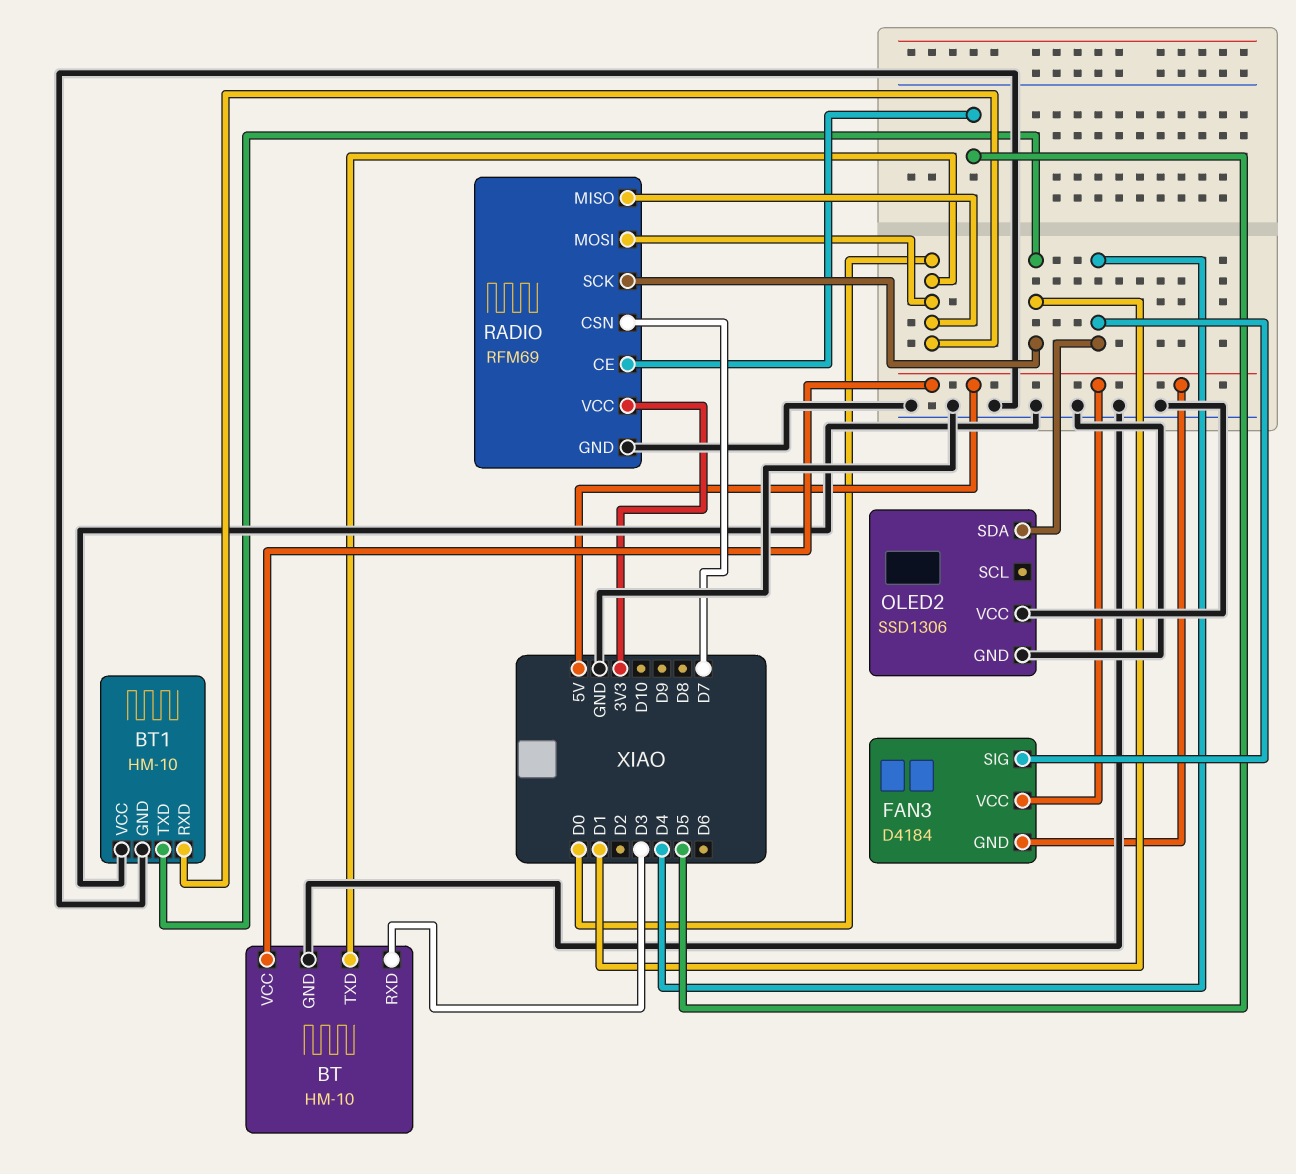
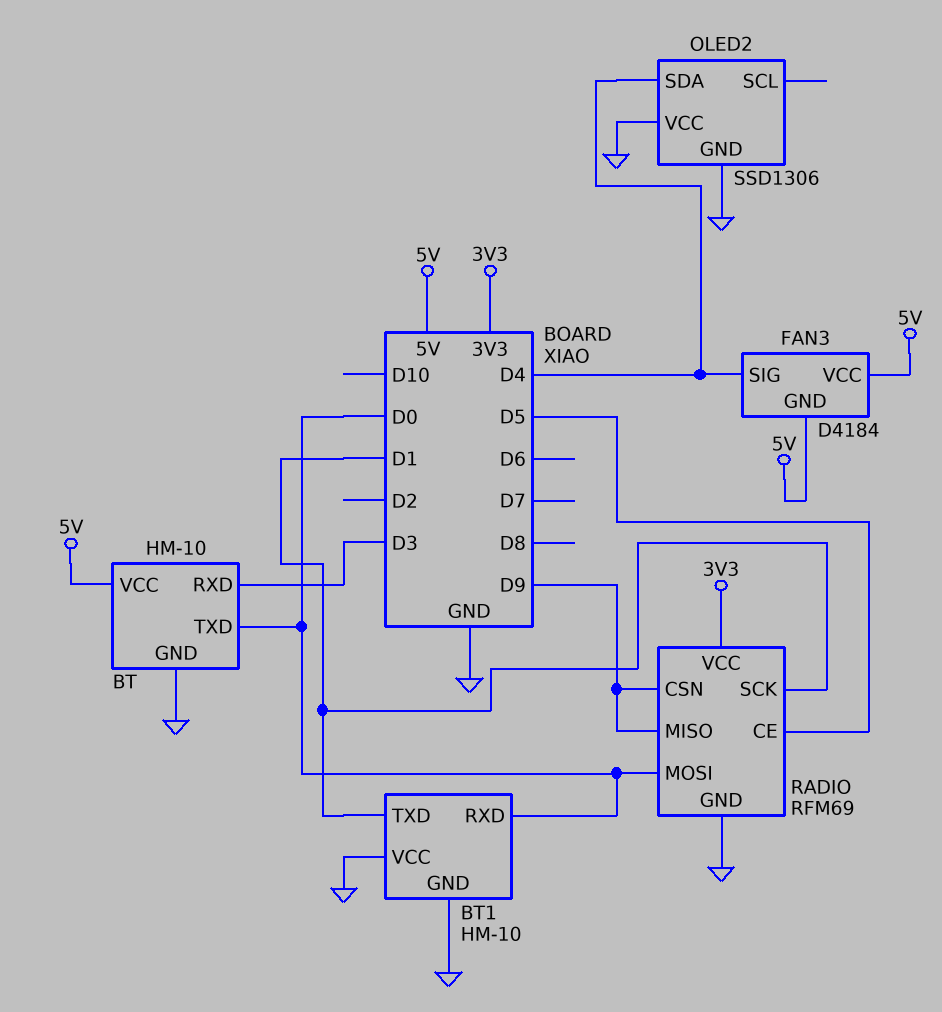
RADIO pin CSN: D7 -> D9
RADIO pin MISO: D0 -> D9

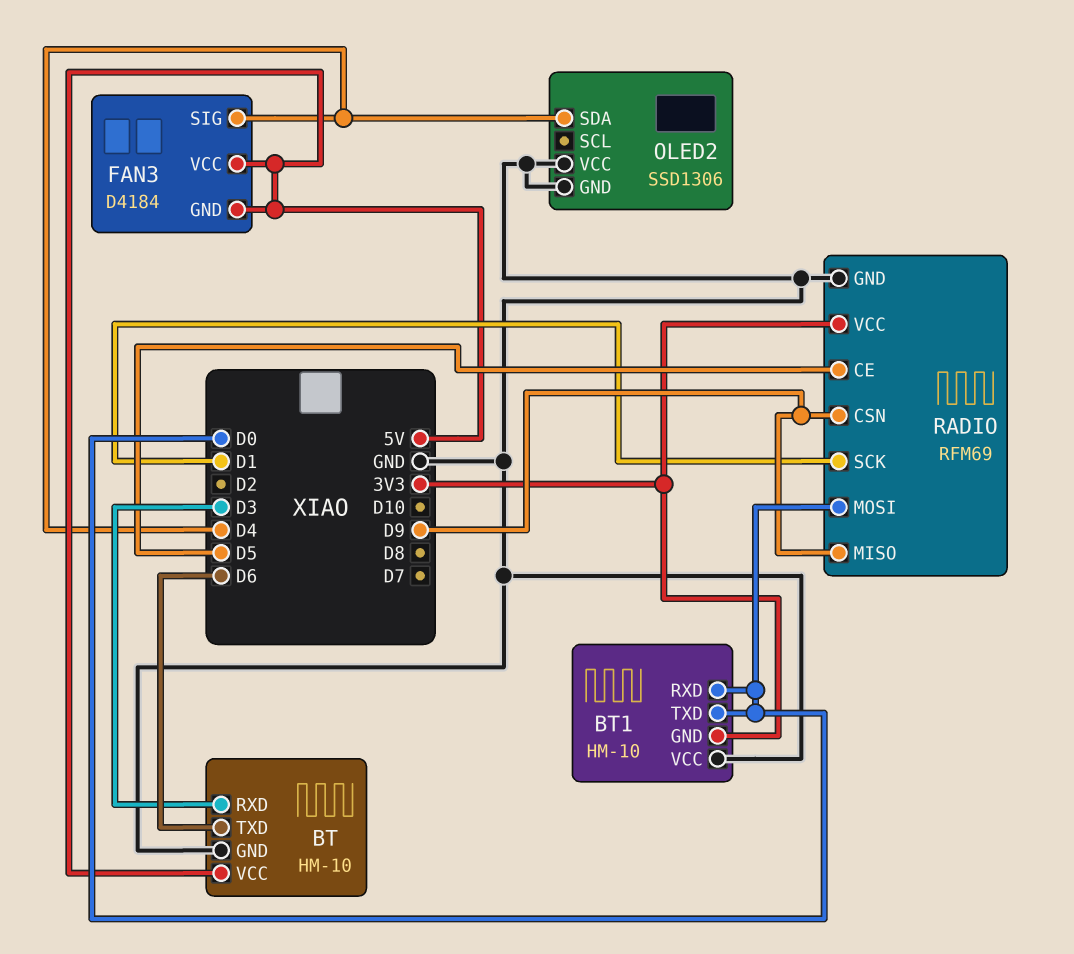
BT pin TXD: D0 -> D6
BT1 pin GND: GND -> 3V3
BT1 pin TXD: D1 -> D0

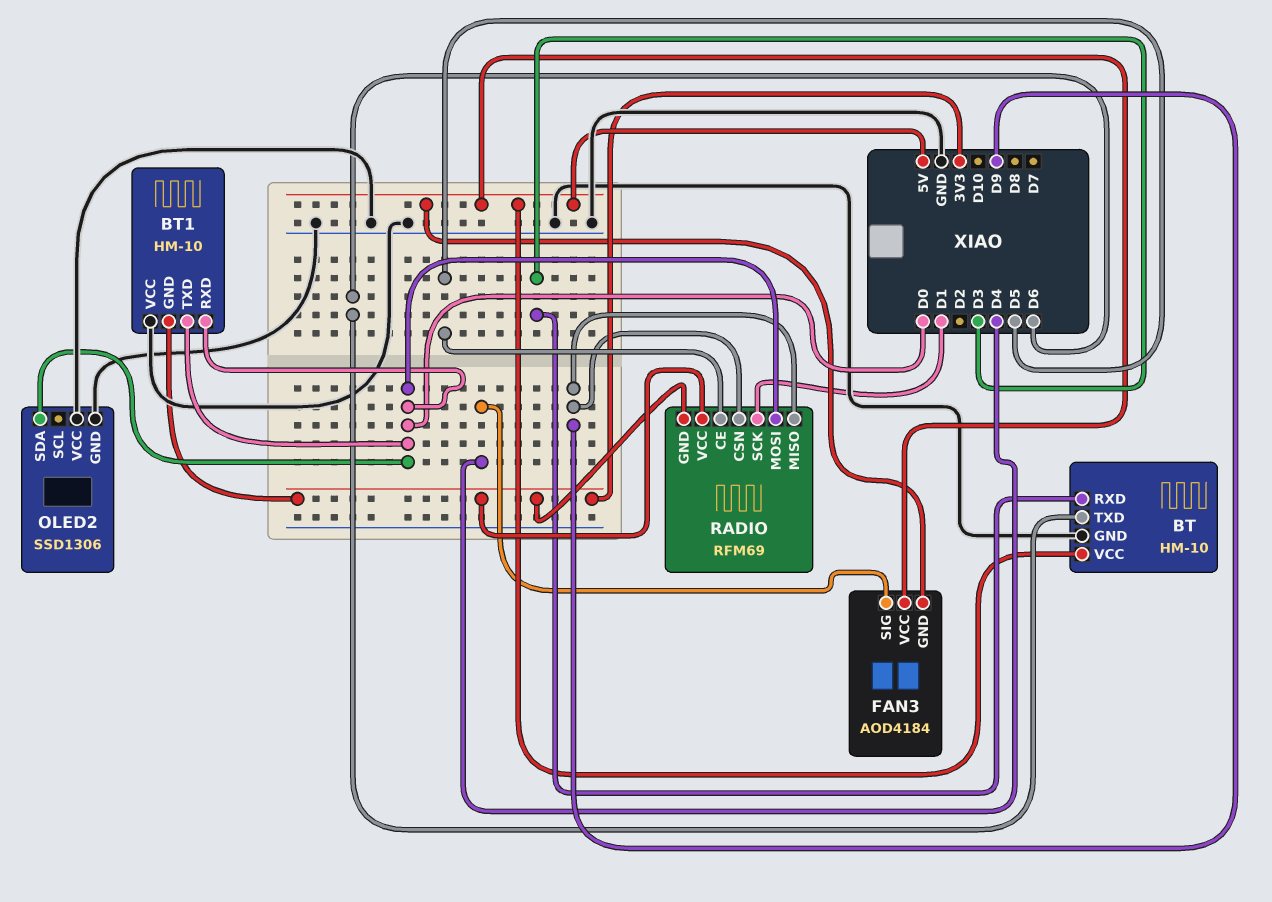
FAN3: D4184 -> AOD4184
OLED2 pin SDA: D4 -> D0
RADIO pin GND: GND -> 3V3

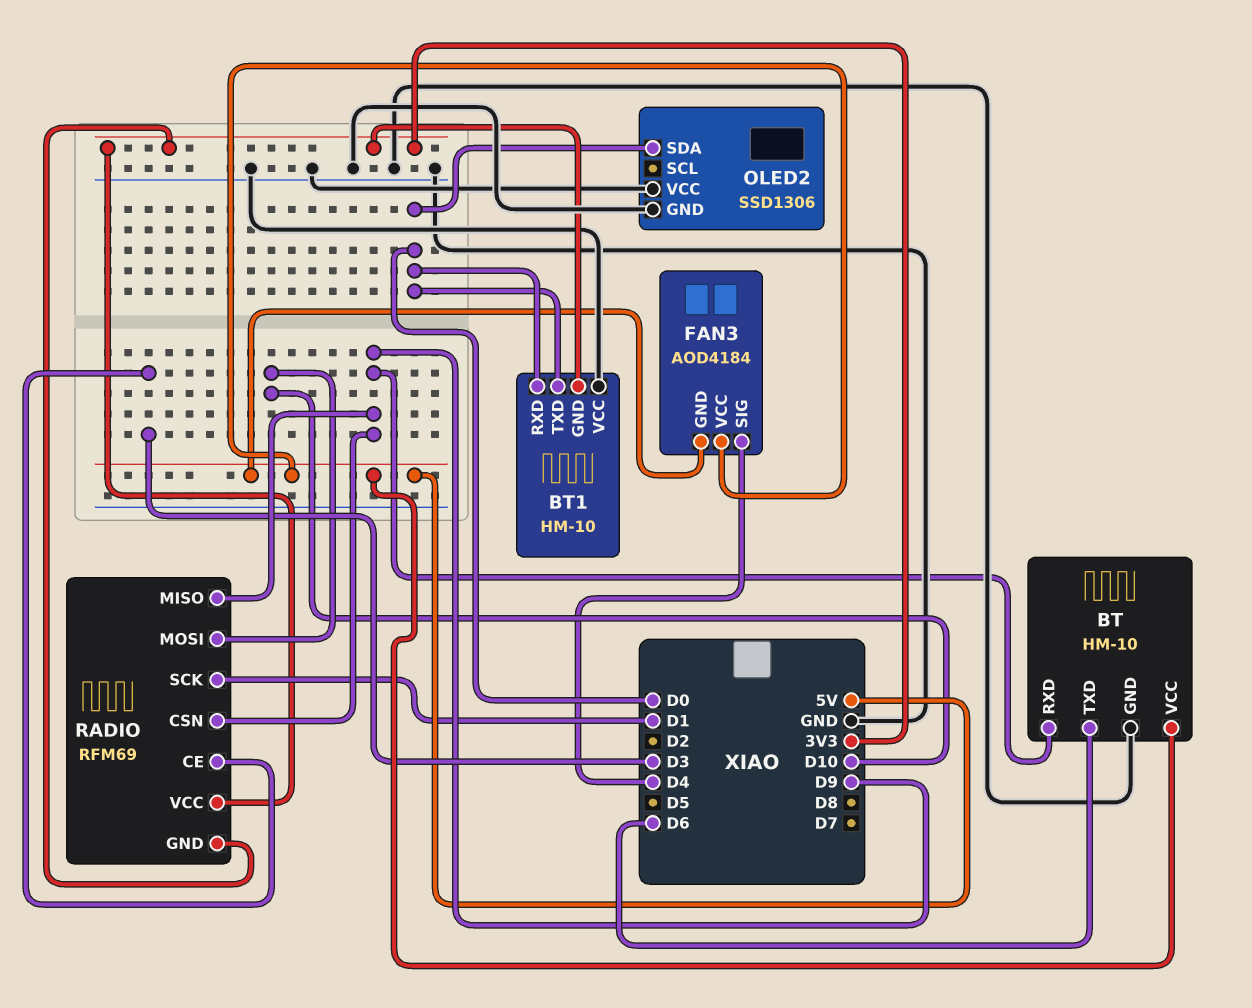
BT pin RXD: D3 -> D9
RADIO pin CE: D5 -> D3
RADIO pin MOSI: D0 -> D10

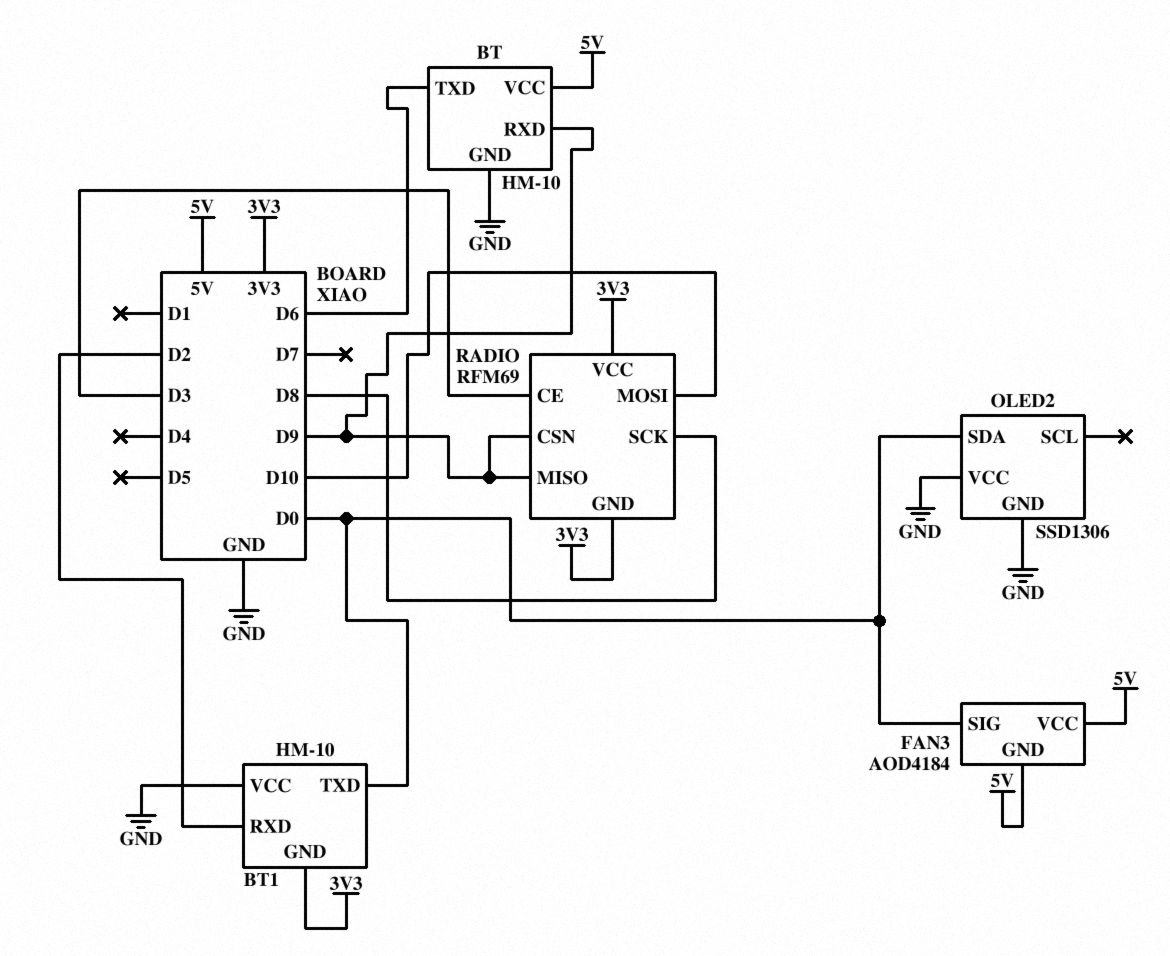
BT1 pin RXD: D0 -> D2
FAN3 pin SIG: D4 -> D0
RADIO pin SCK: D1 -> D8

